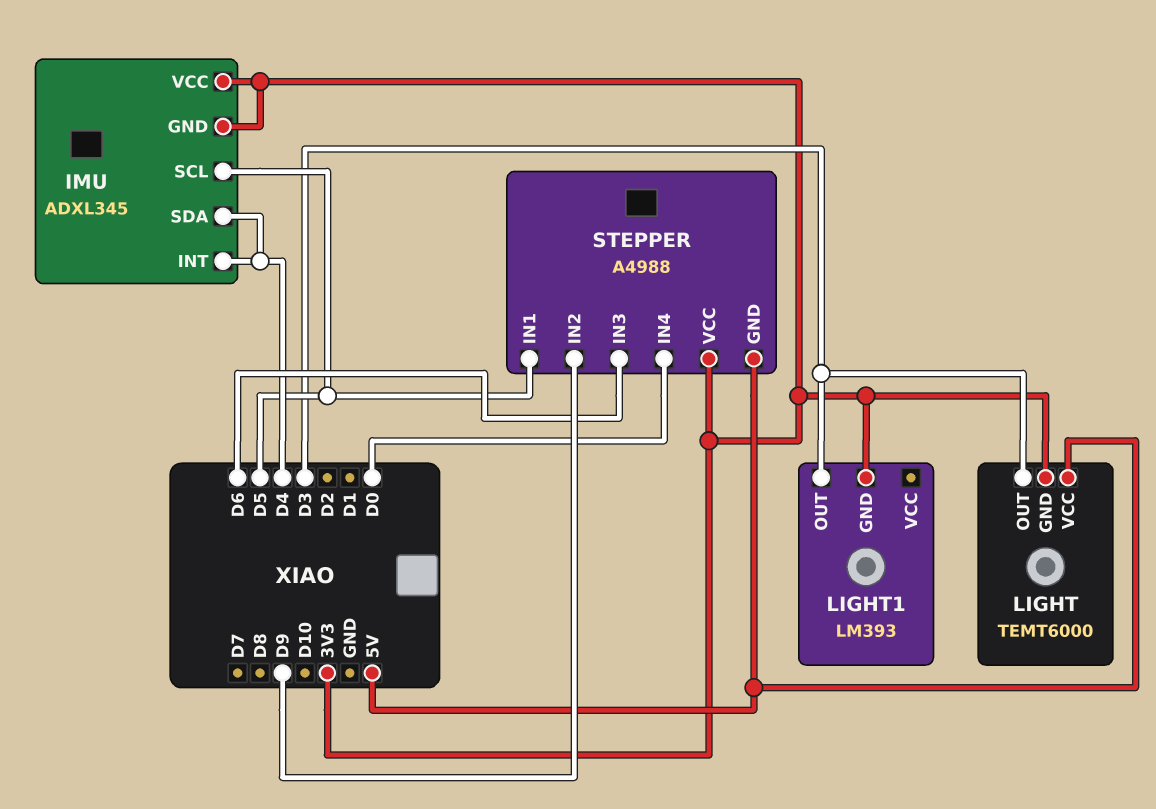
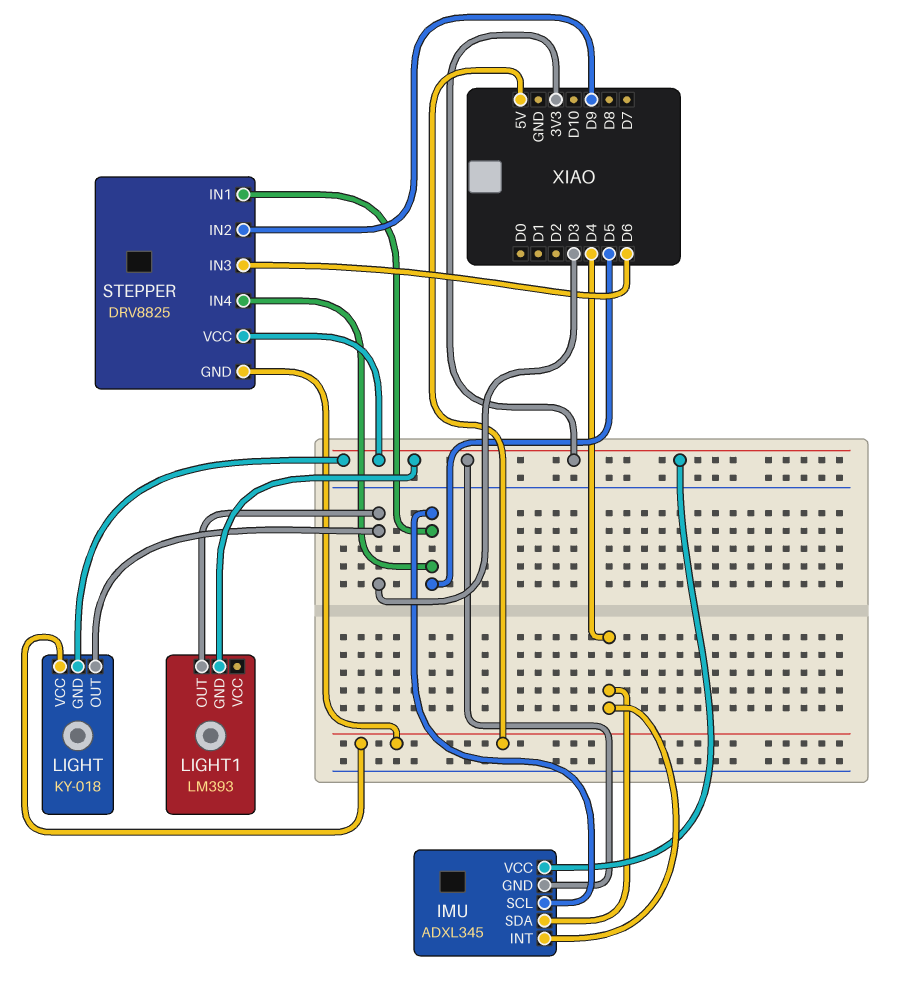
LIGHT: TEMT6000 -> KY-018
STEPPER: A4988 -> DRV8825
STEPPER pin IN4: D0 -> D5

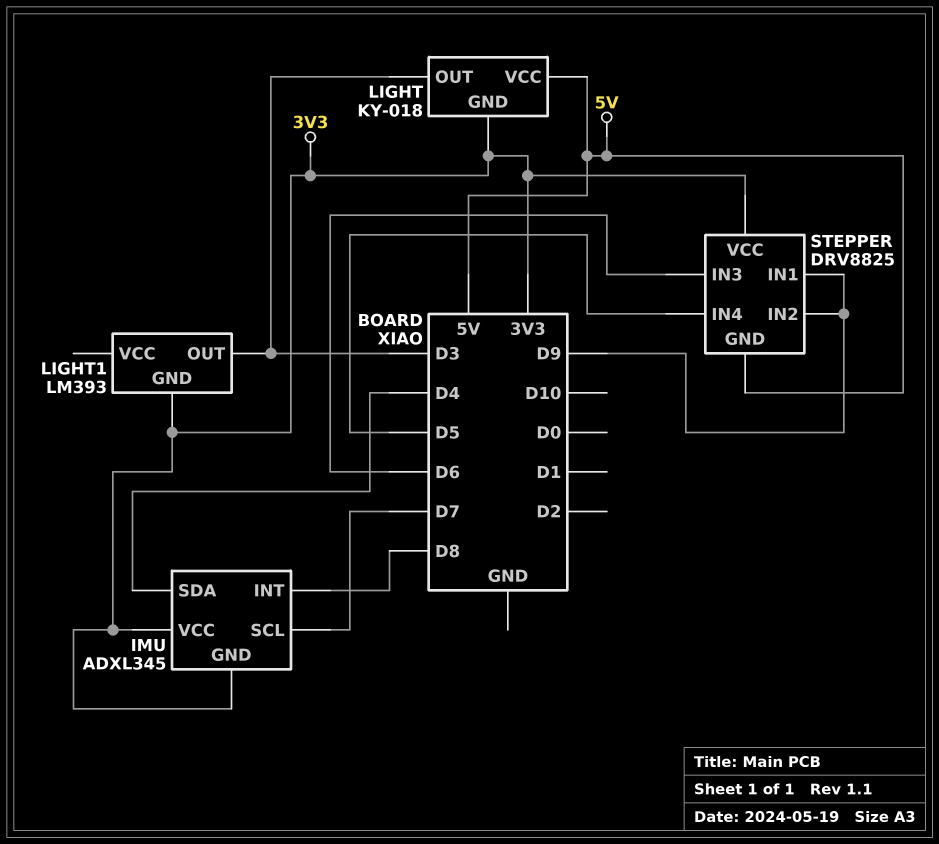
IMU pin INT: D4 -> D8
IMU pin SCL: D5 -> D7
STEPPER pin IN1: D5 -> D9

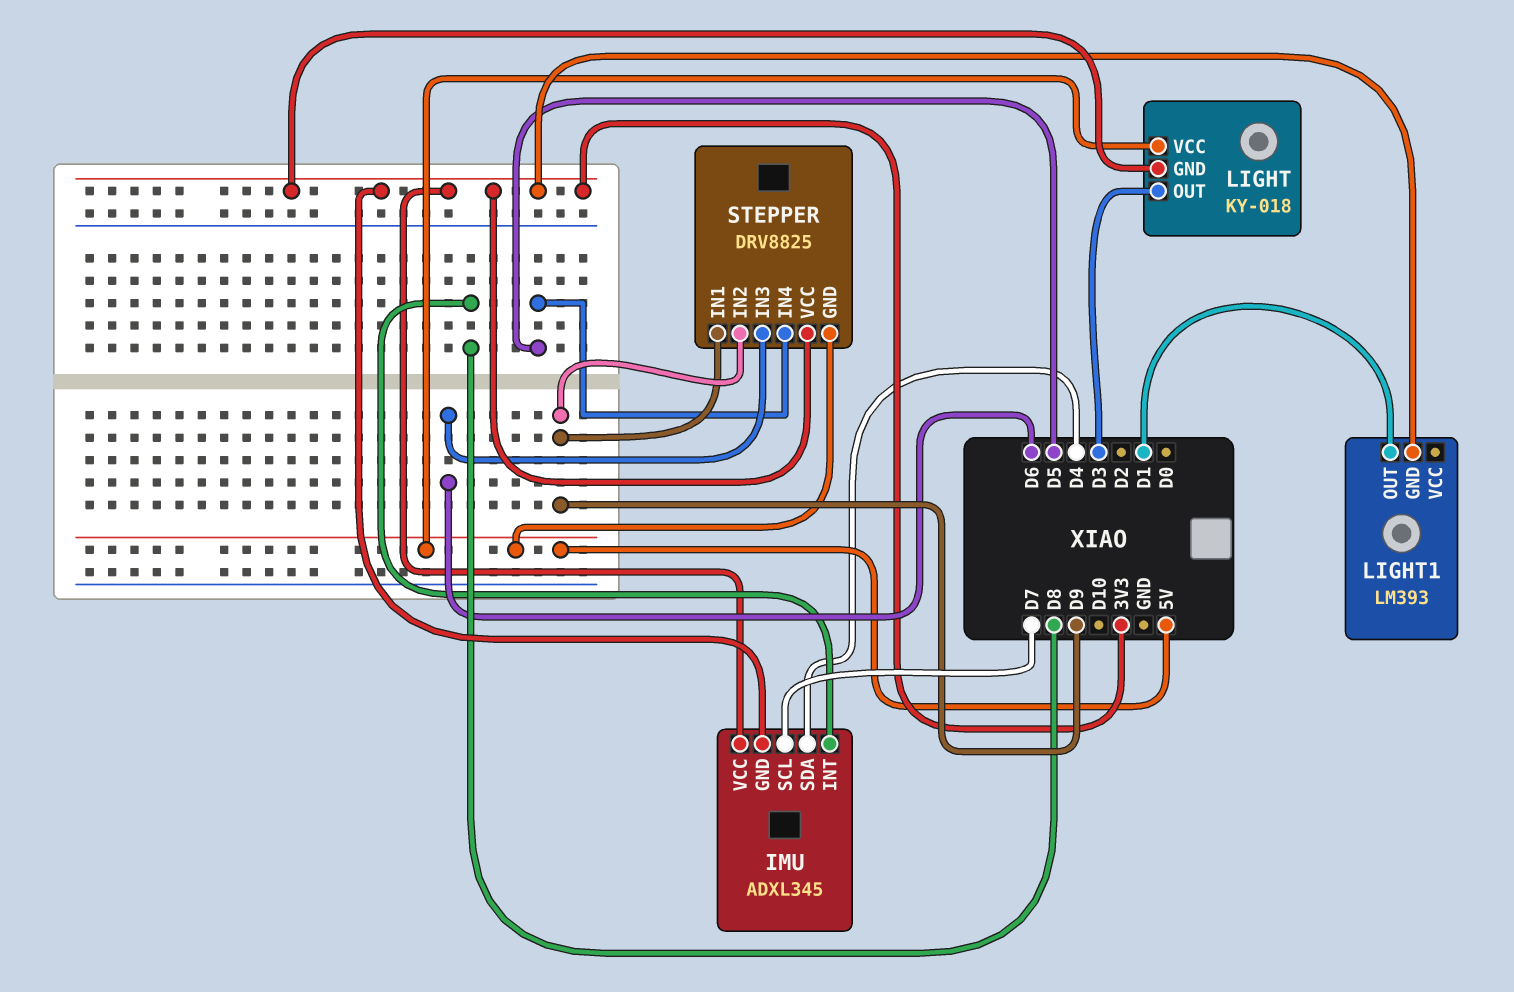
LIGHT1 pin OUT: D3 -> D1

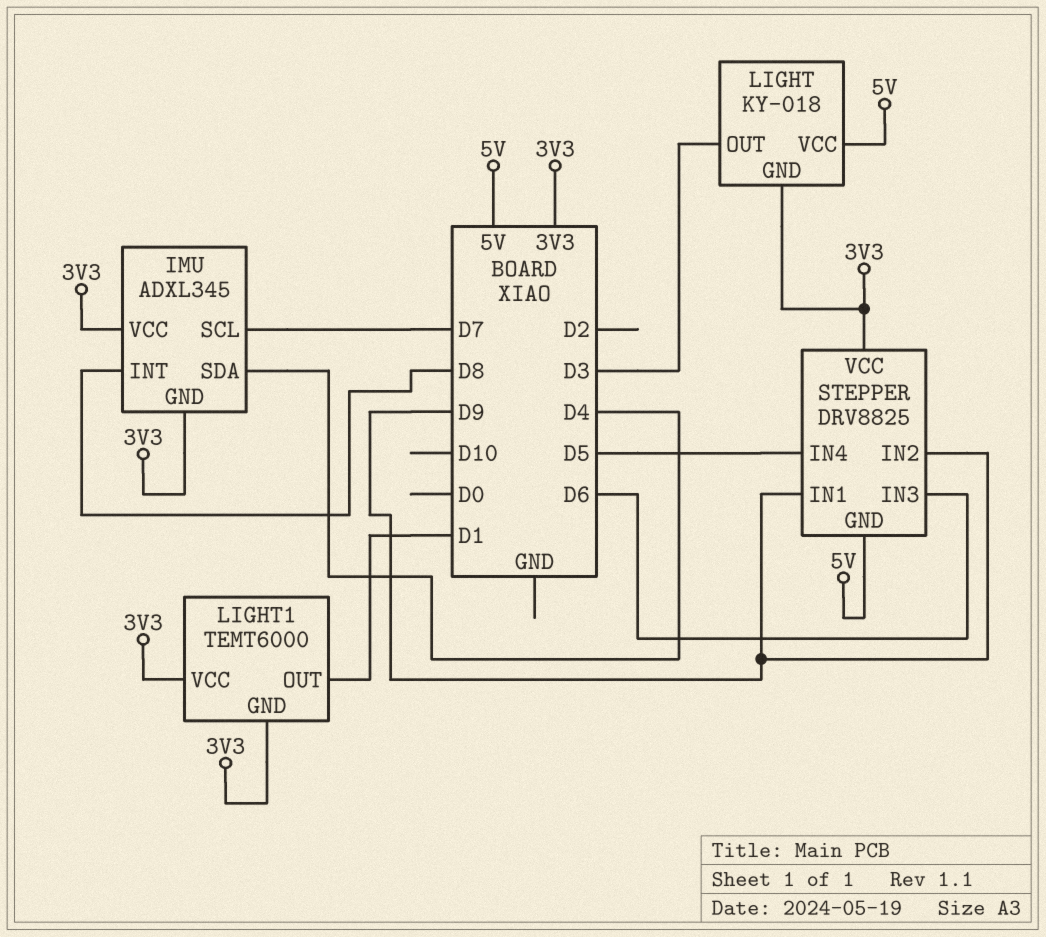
LIGHT1: LM393 -> TEMT6000
LIGHT1 pin VCC: none -> 3V3

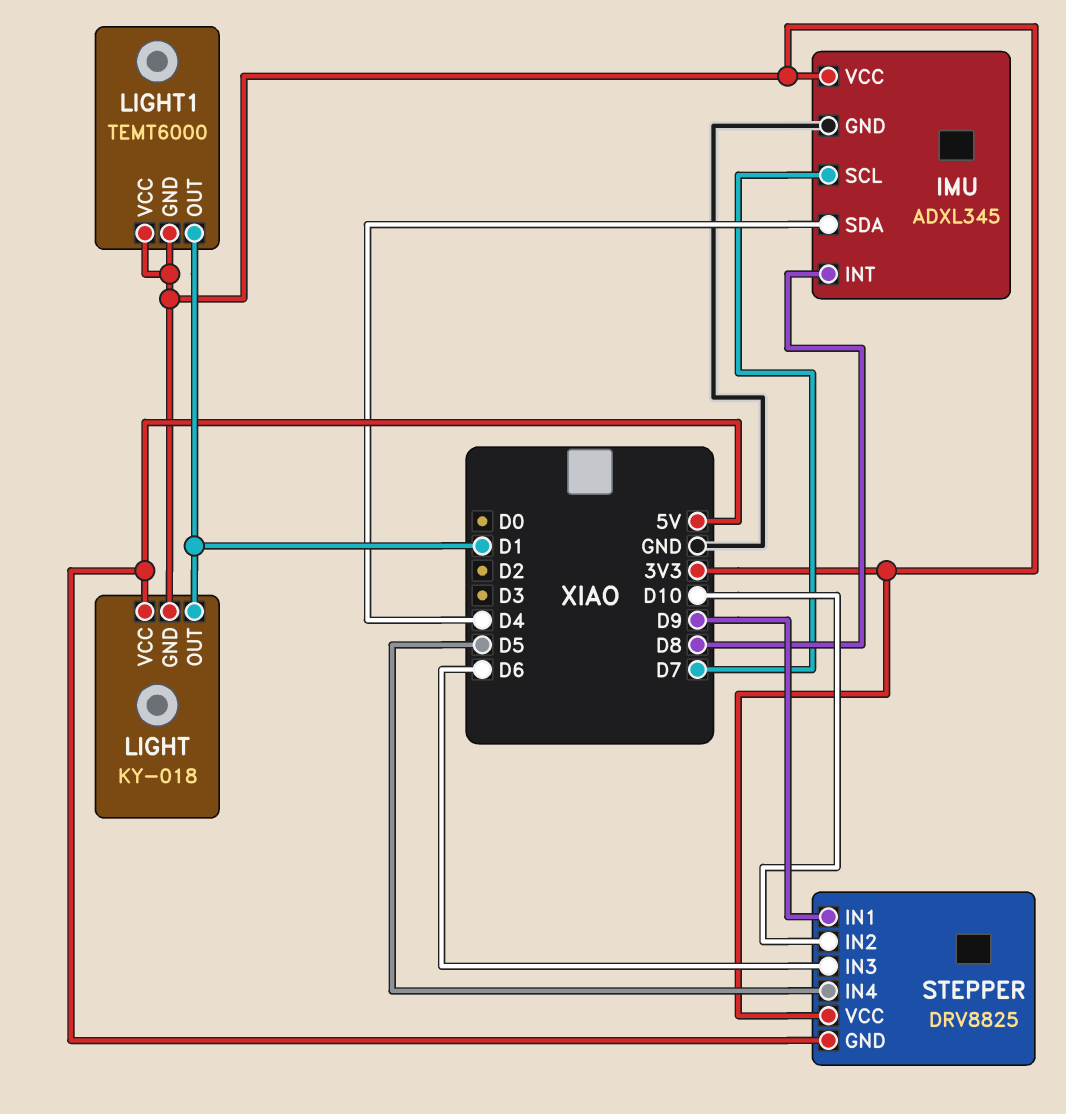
IMU pin GND: 3V3 -> GND
LIGHT pin OUT: D3 -> D1
STEPPER pin IN2: D9 -> D10

